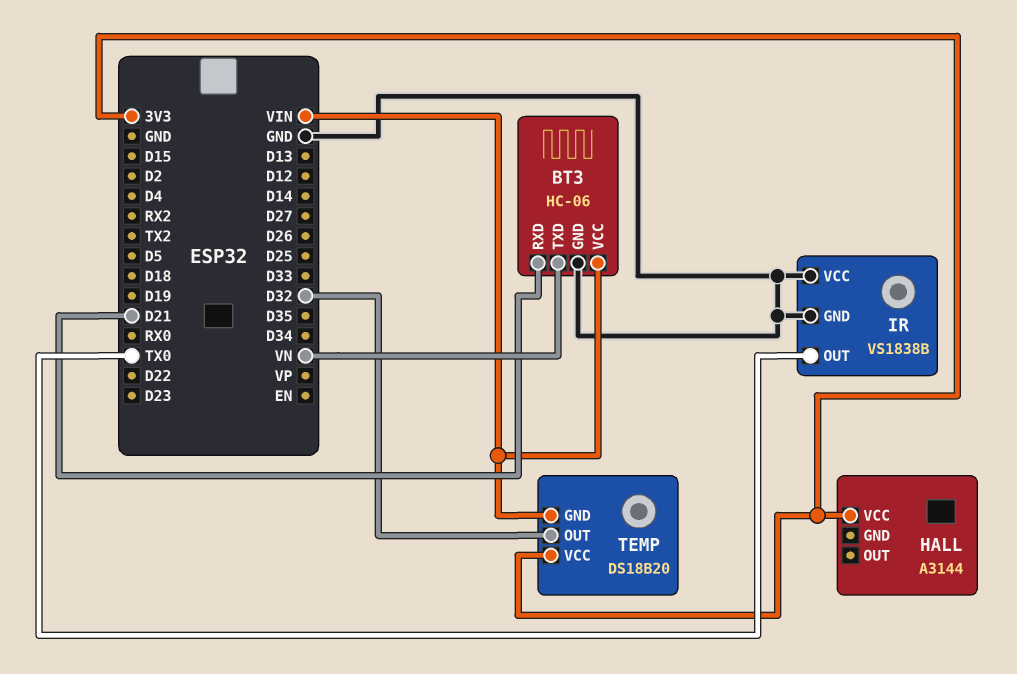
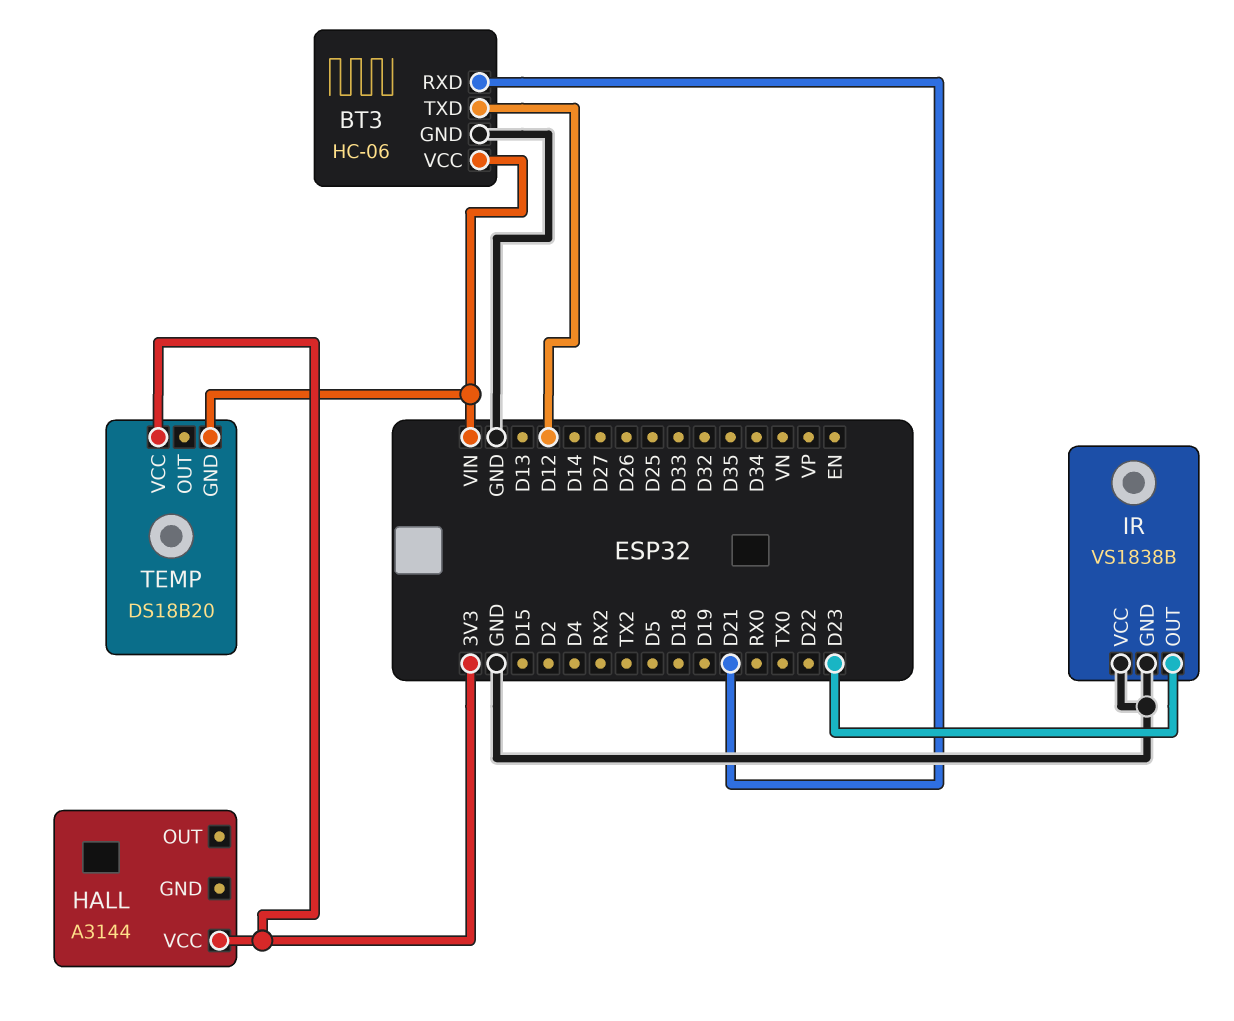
BT3 pin TXD: VN -> D12
IR pin OUT: TX0 -> D23
TEMP pin OUT: D32 -> none

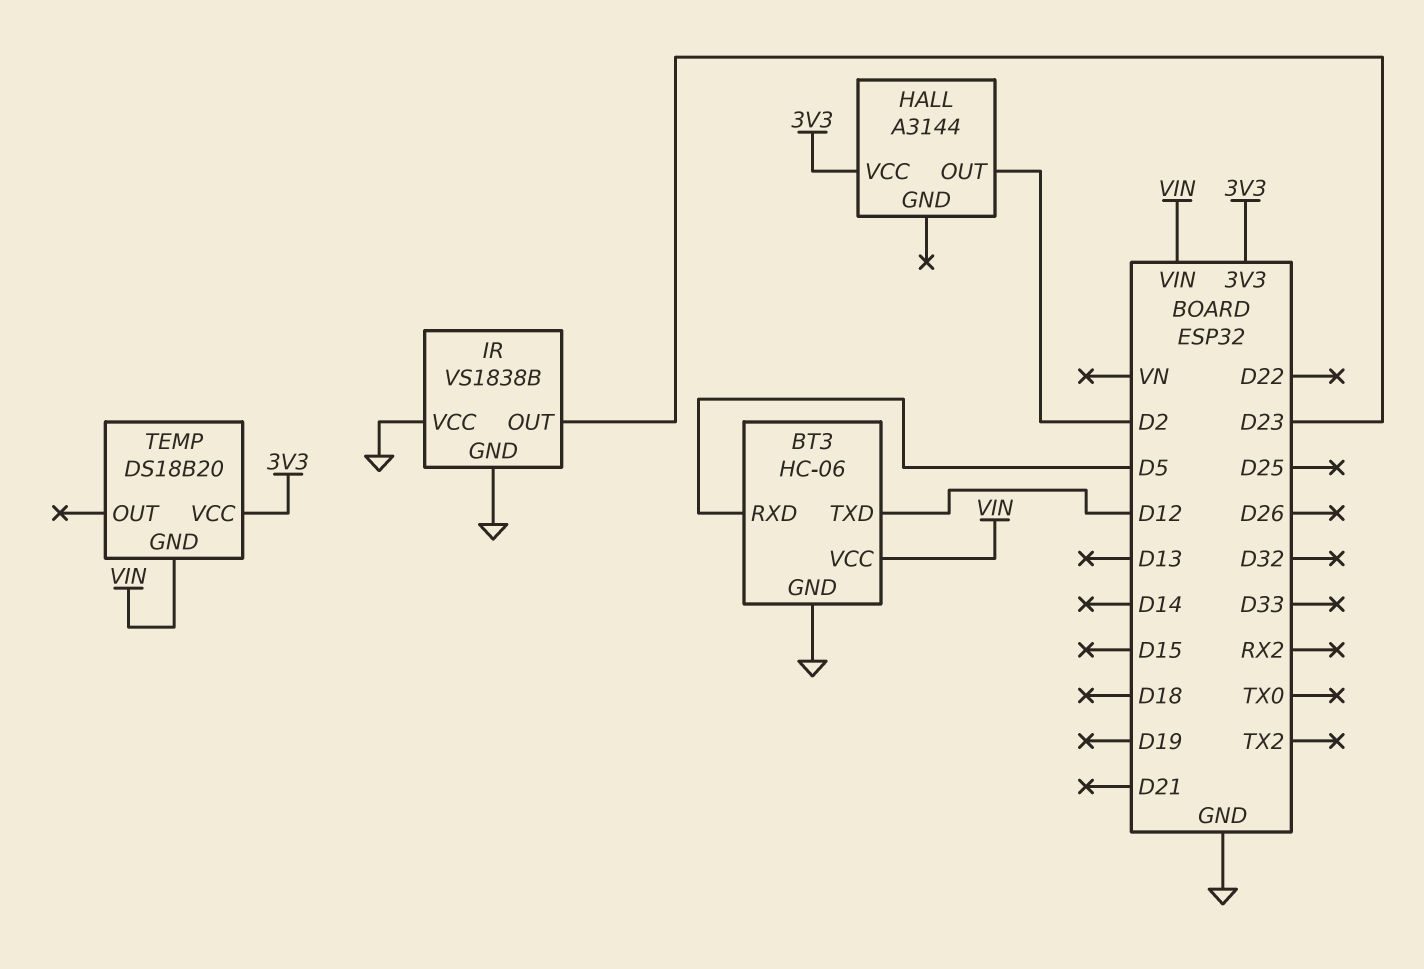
BT3 pin RXD: D21 -> D5
HALL pin OUT: none -> D2

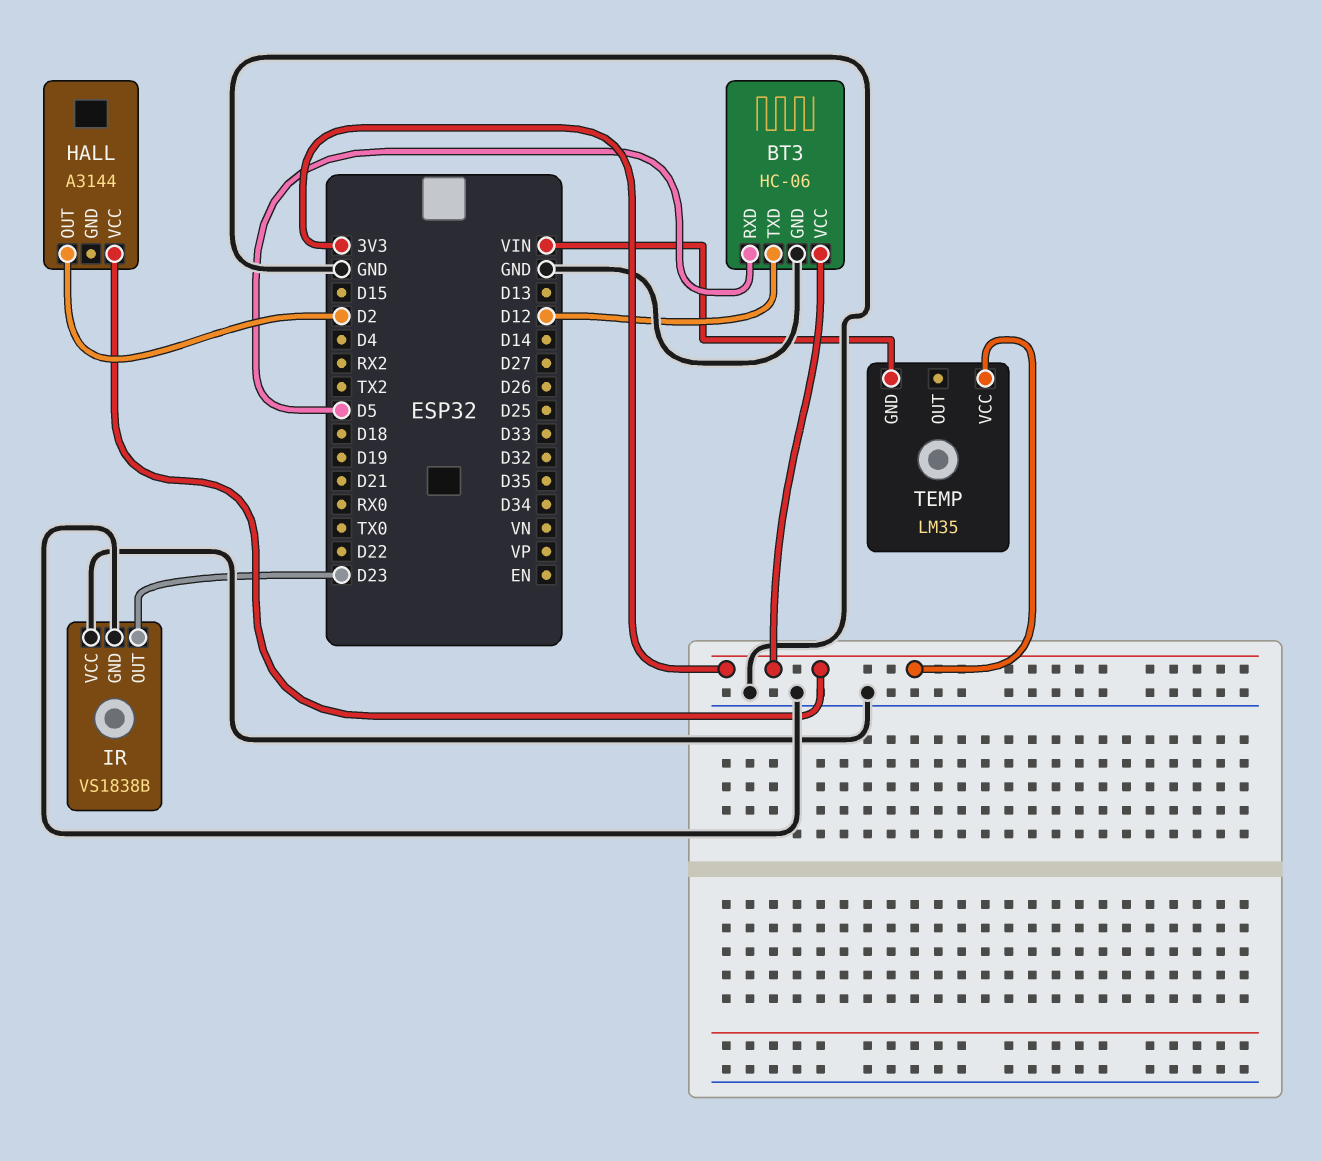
BT3 pin VCC: VIN -> 3V3
TEMP: DS18B20 -> LM35

